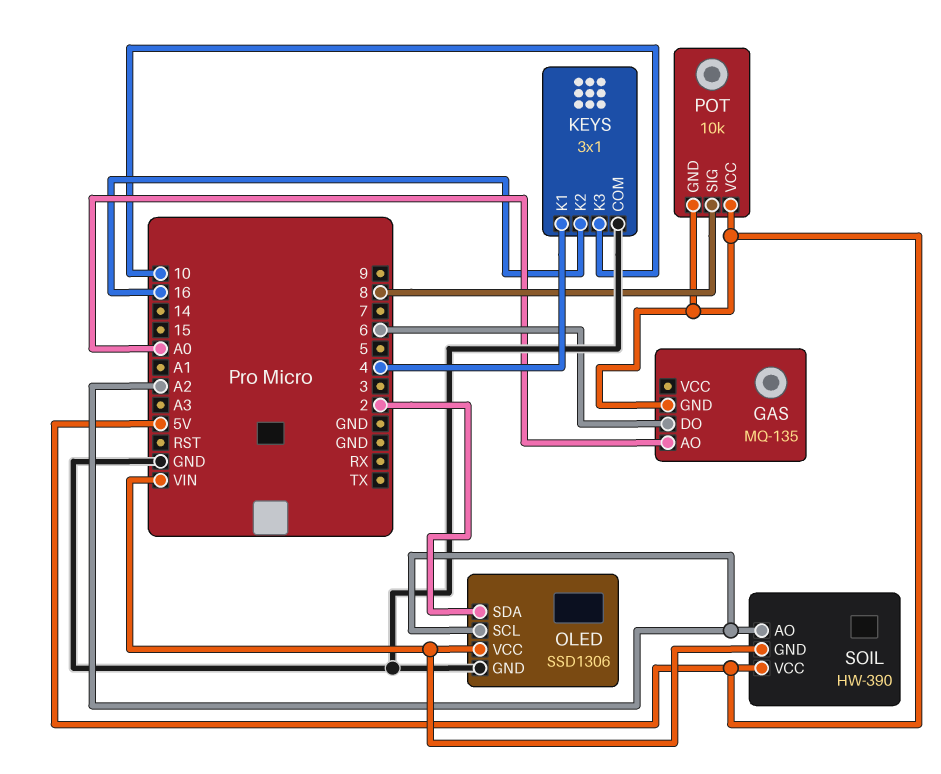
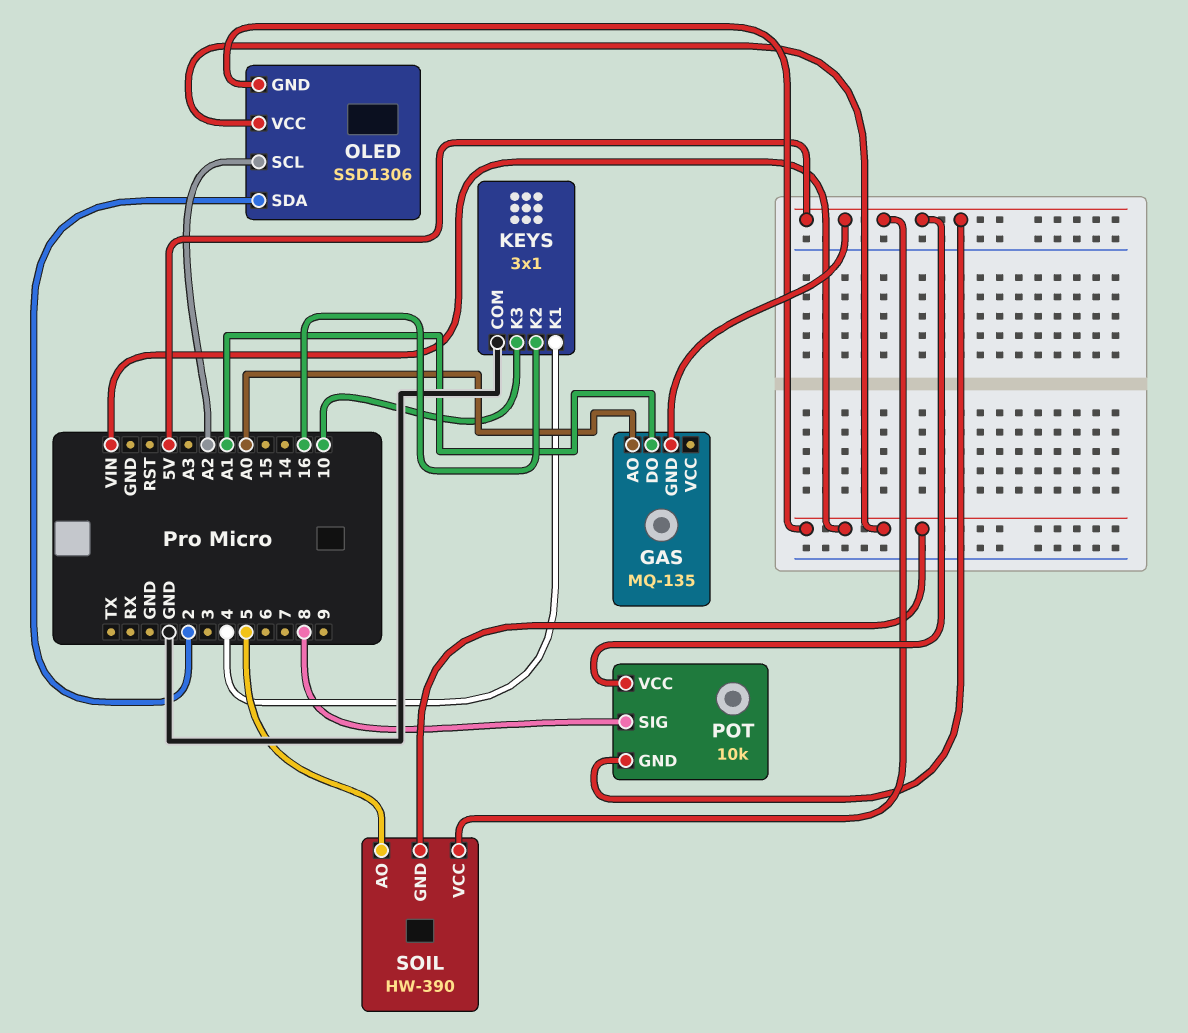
GAS pin DO: 6 -> A1
OLED pin GND: GND -> VIN
SOIL pin AO: A2 -> 5

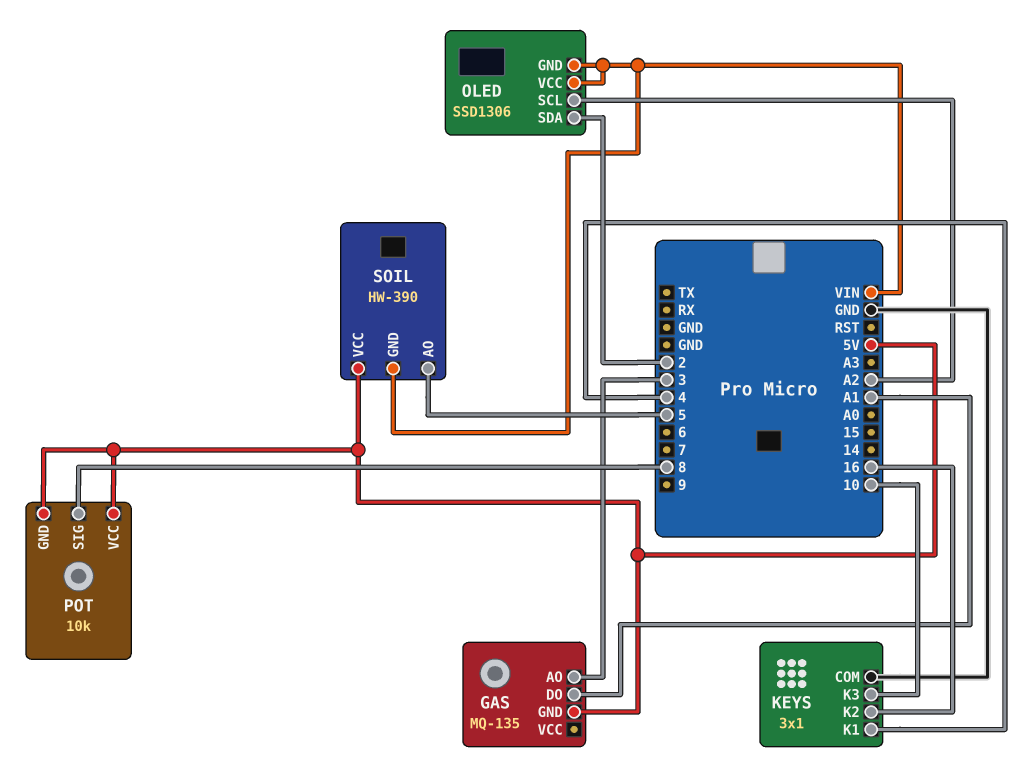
GAS pin AO: A0 -> 3

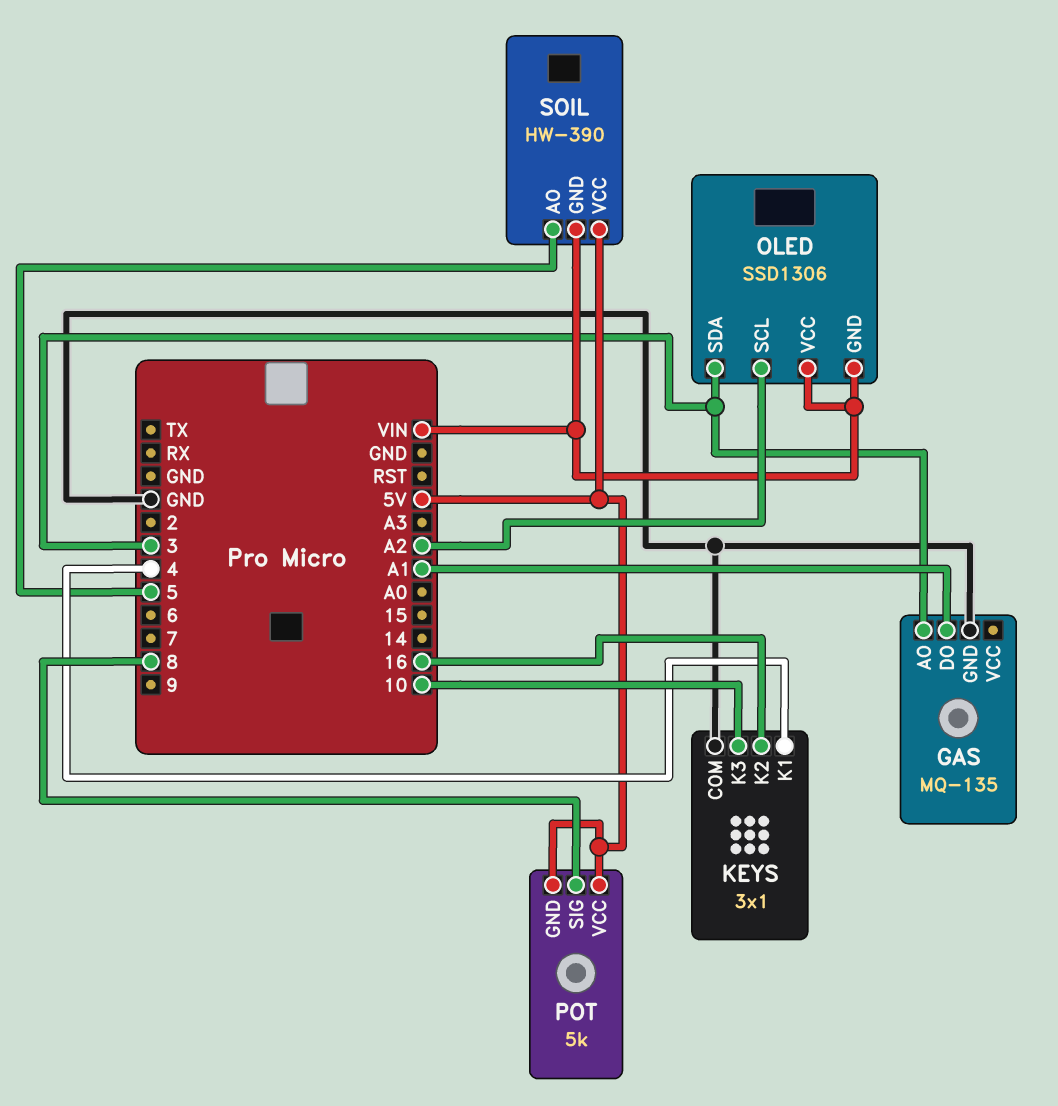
GAS pin GND: 5V -> GND
OLED pin SDA: 2 -> 3
POT: 10k -> 5k

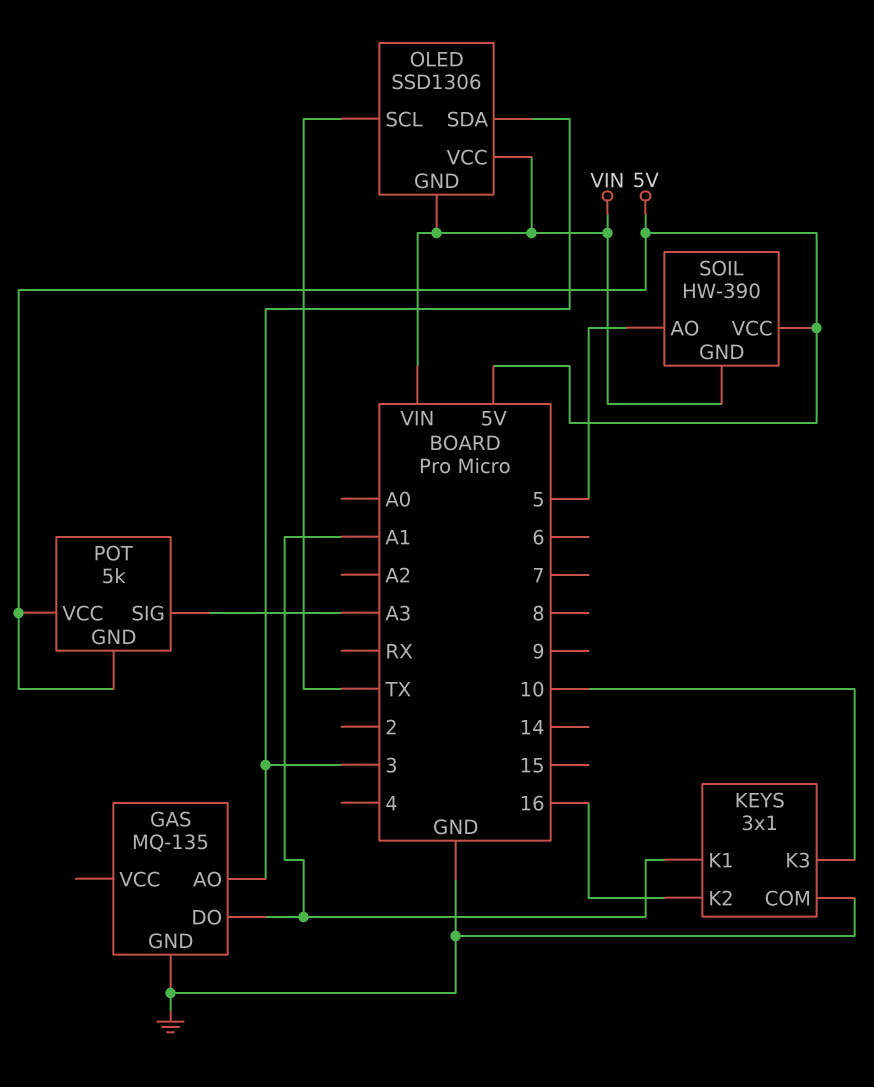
KEYS pin K1: 4 -> A1
OLED pin SCL: A2 -> TX
POT pin SIG: 8 -> A3

